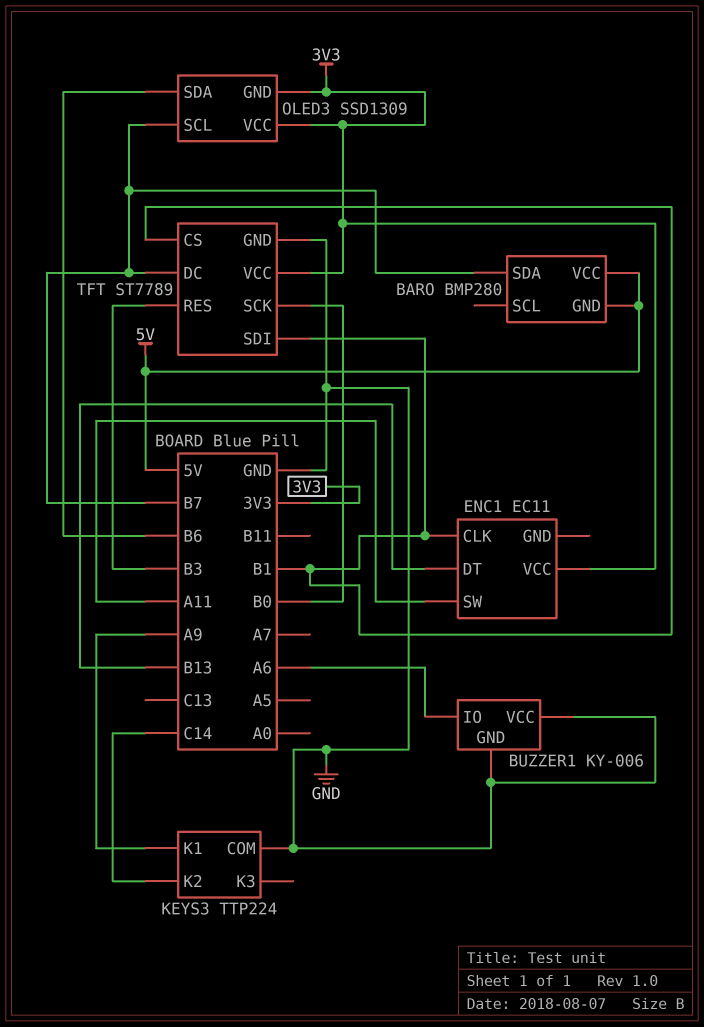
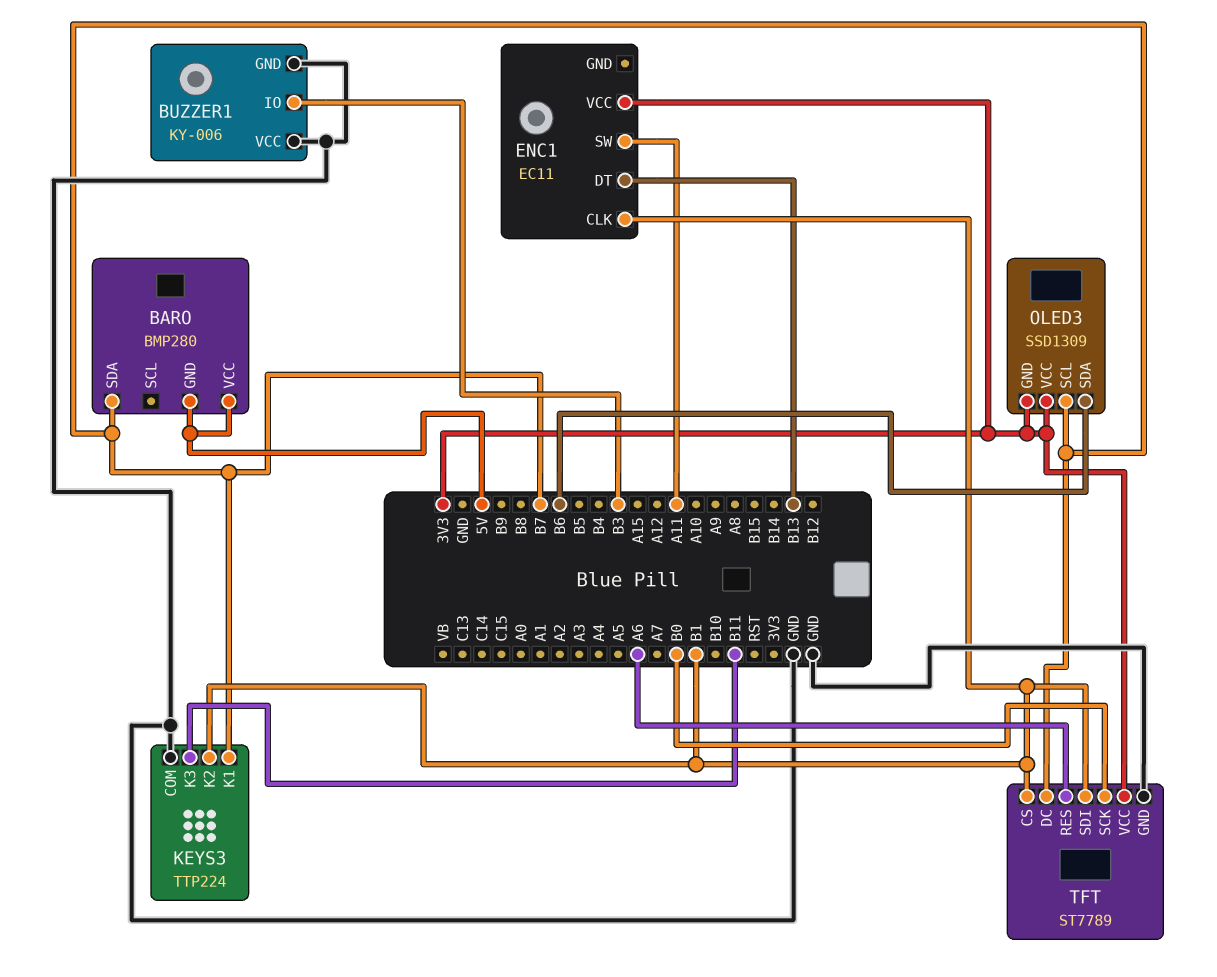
BUZZER1 pin IO: A6 -> B3
KEYS3 pin K1: A9 -> B7
KEYS3 pin K2: C14 -> B1
KEYS3 pin K3: none -> B11
TFT pin RES: B3 -> A6

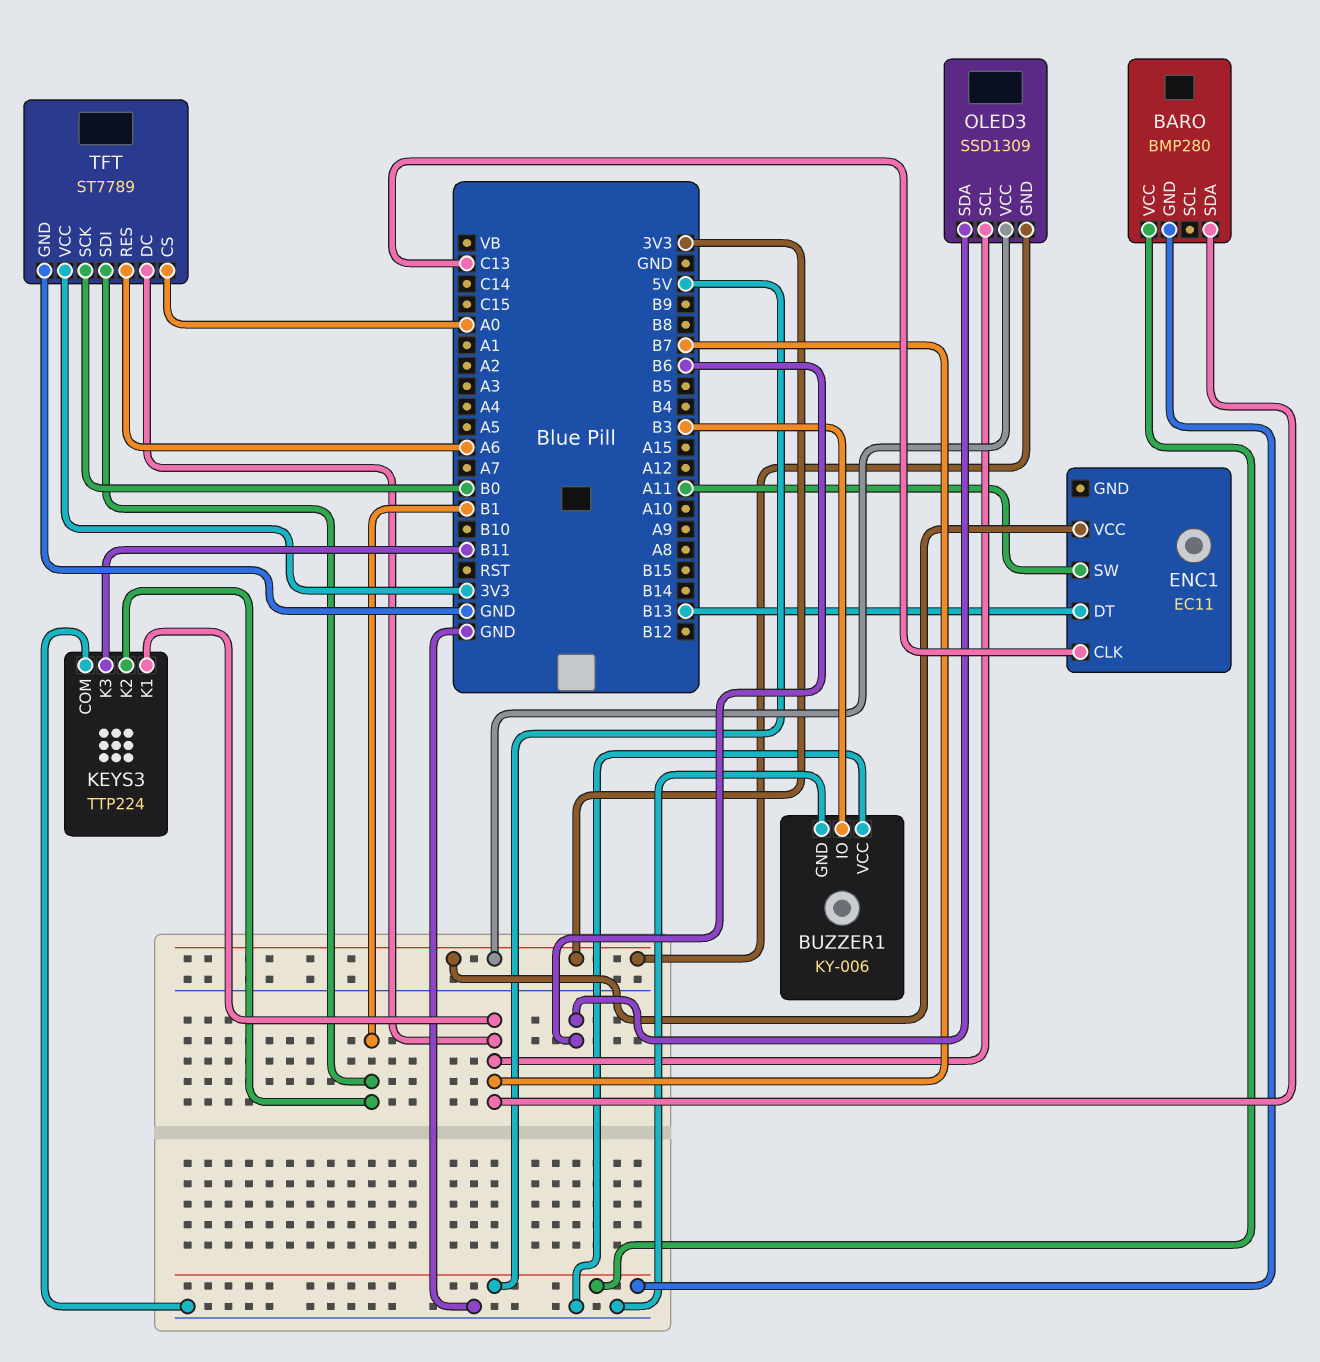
ENC1 pin CLK: B1 -> C13
TFT pin CS: B1 -> A0

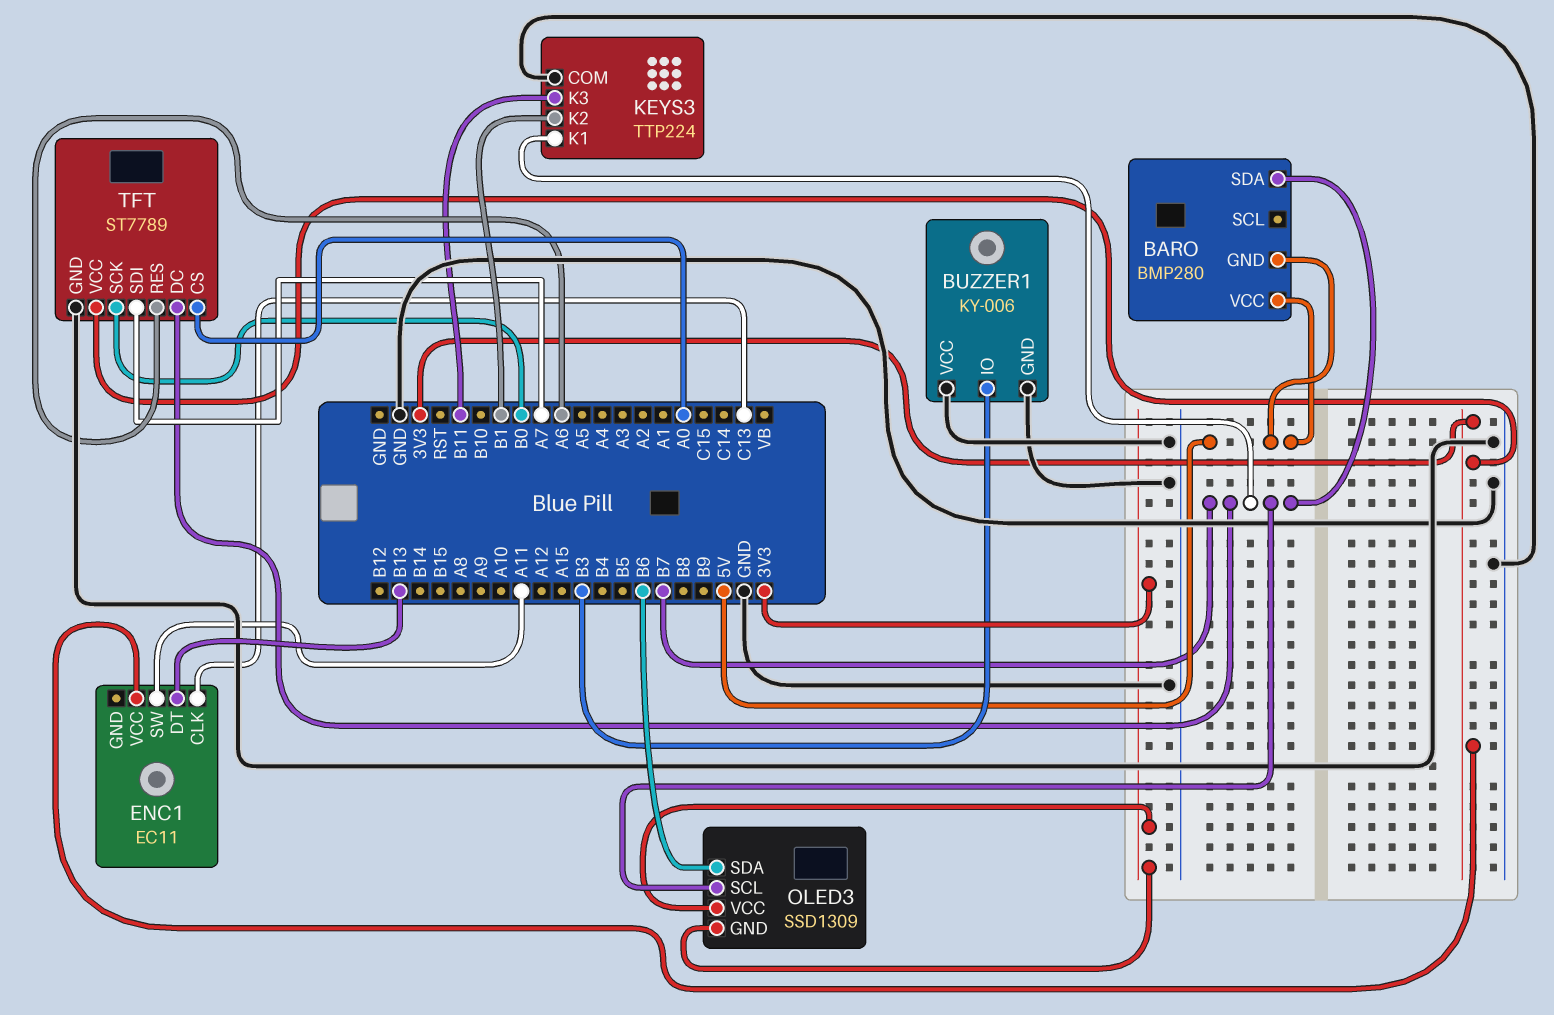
TFT pin SDI: B1 -> A7

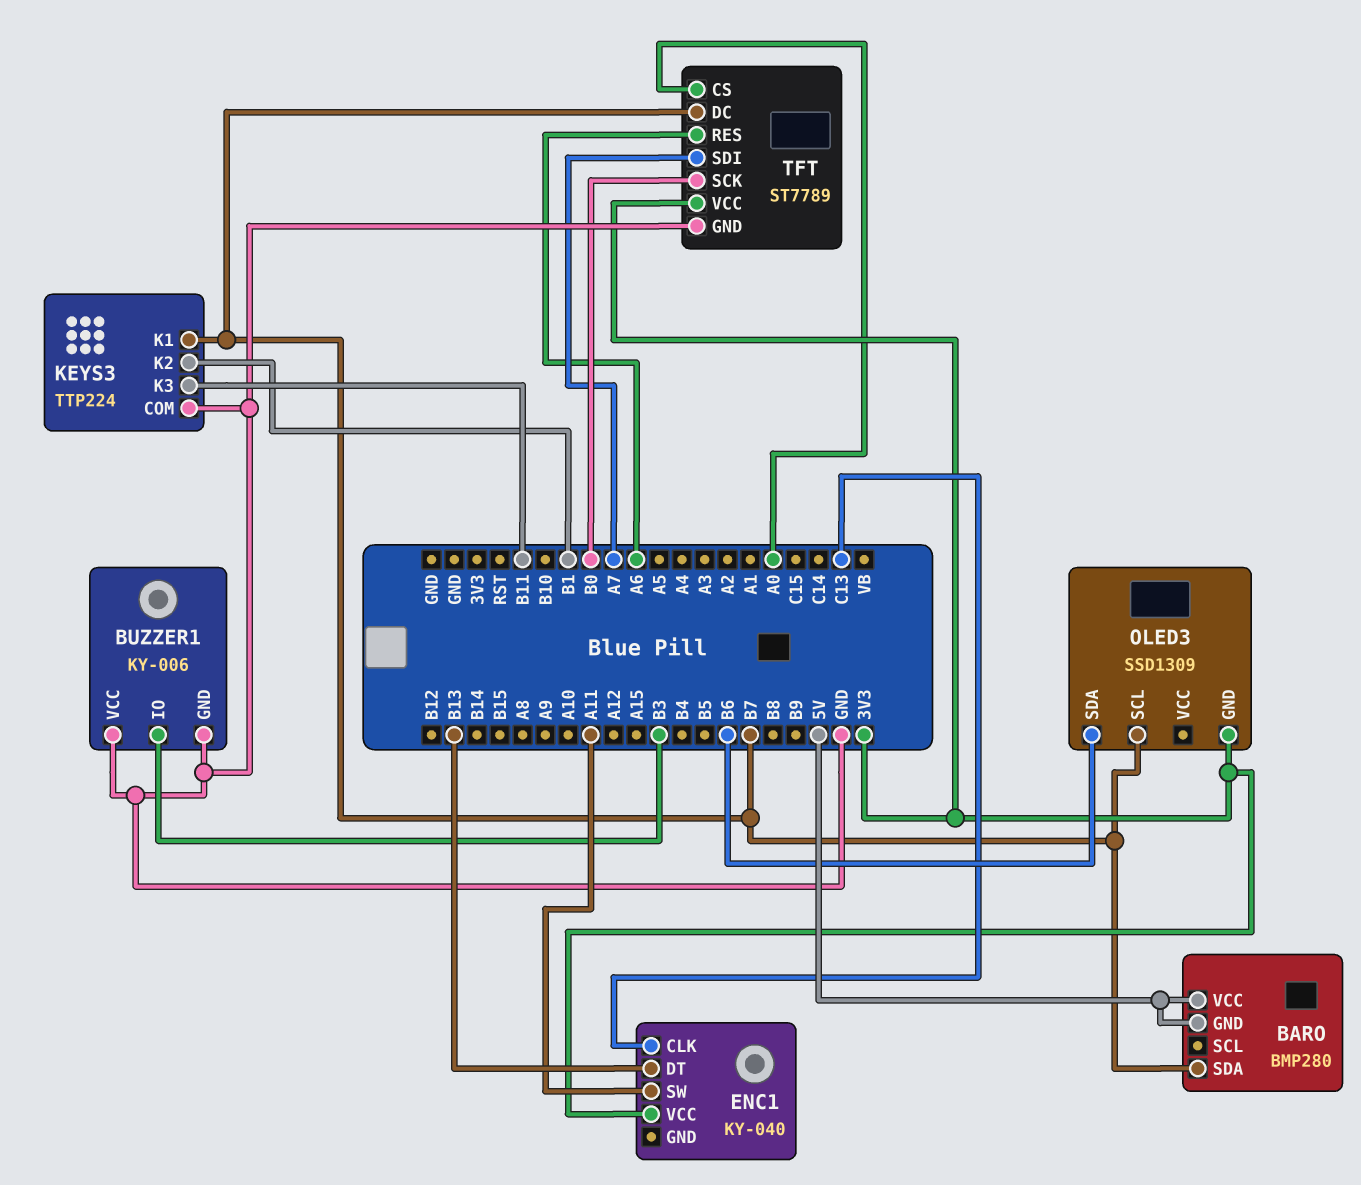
ENC1: EC11 -> KY-040
OLED3 pin VCC: 3V3 -> none

